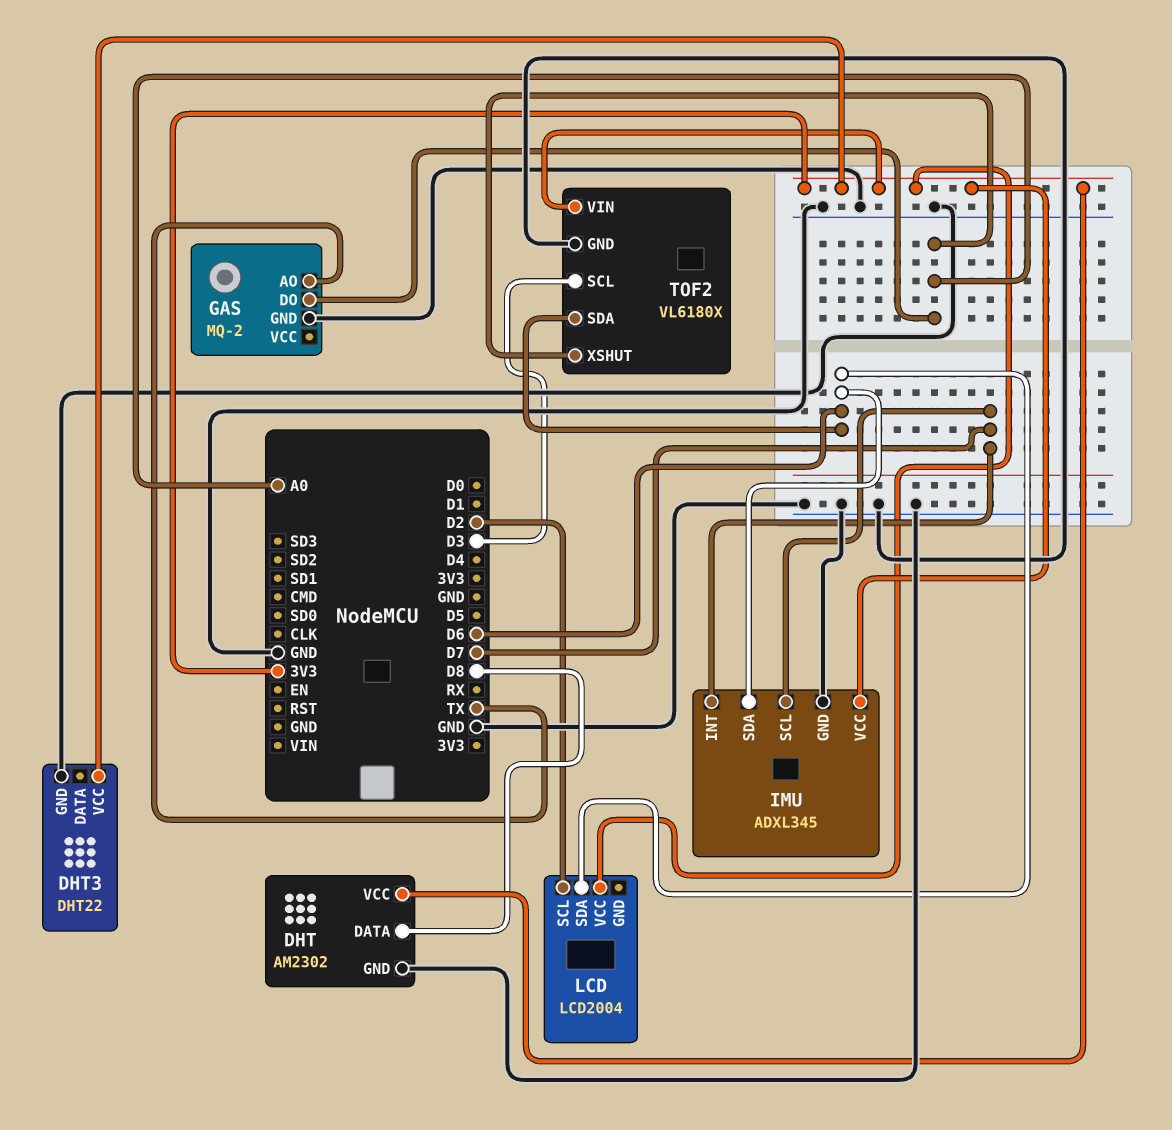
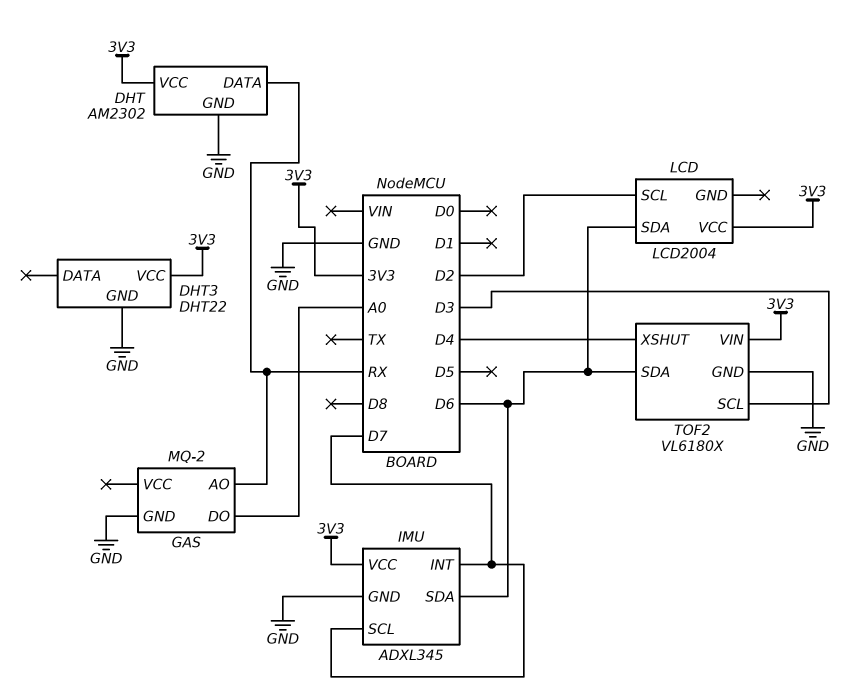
DHT pin DATA: D8 -> RX
GAS pin AO: TX -> RX
TOF2 pin XSHUT: A0 -> D4

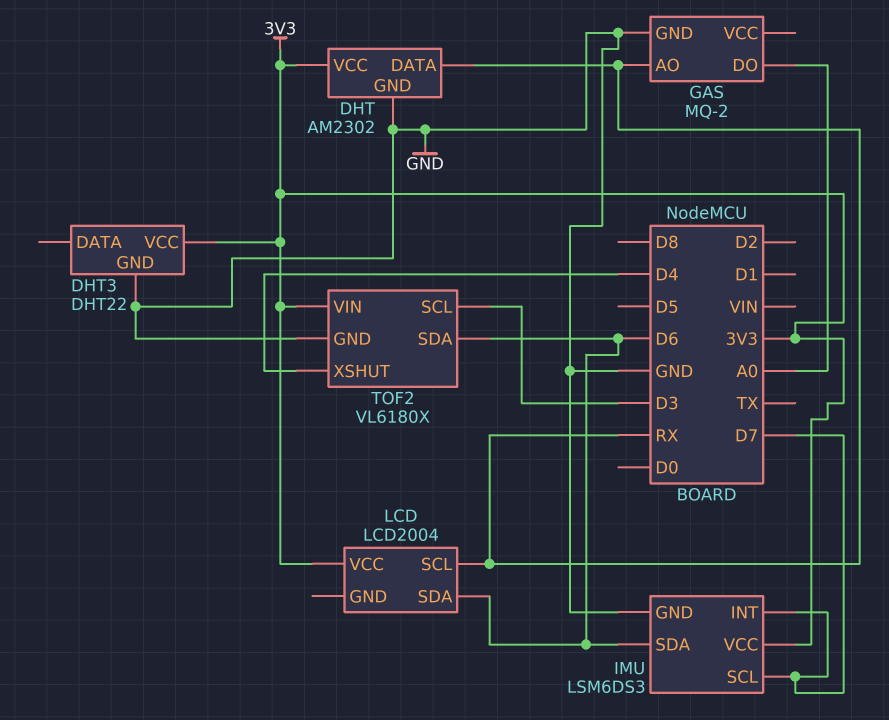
IMU: ADXL345 -> LSM6DS3
LCD pin SCL: D2 -> RX

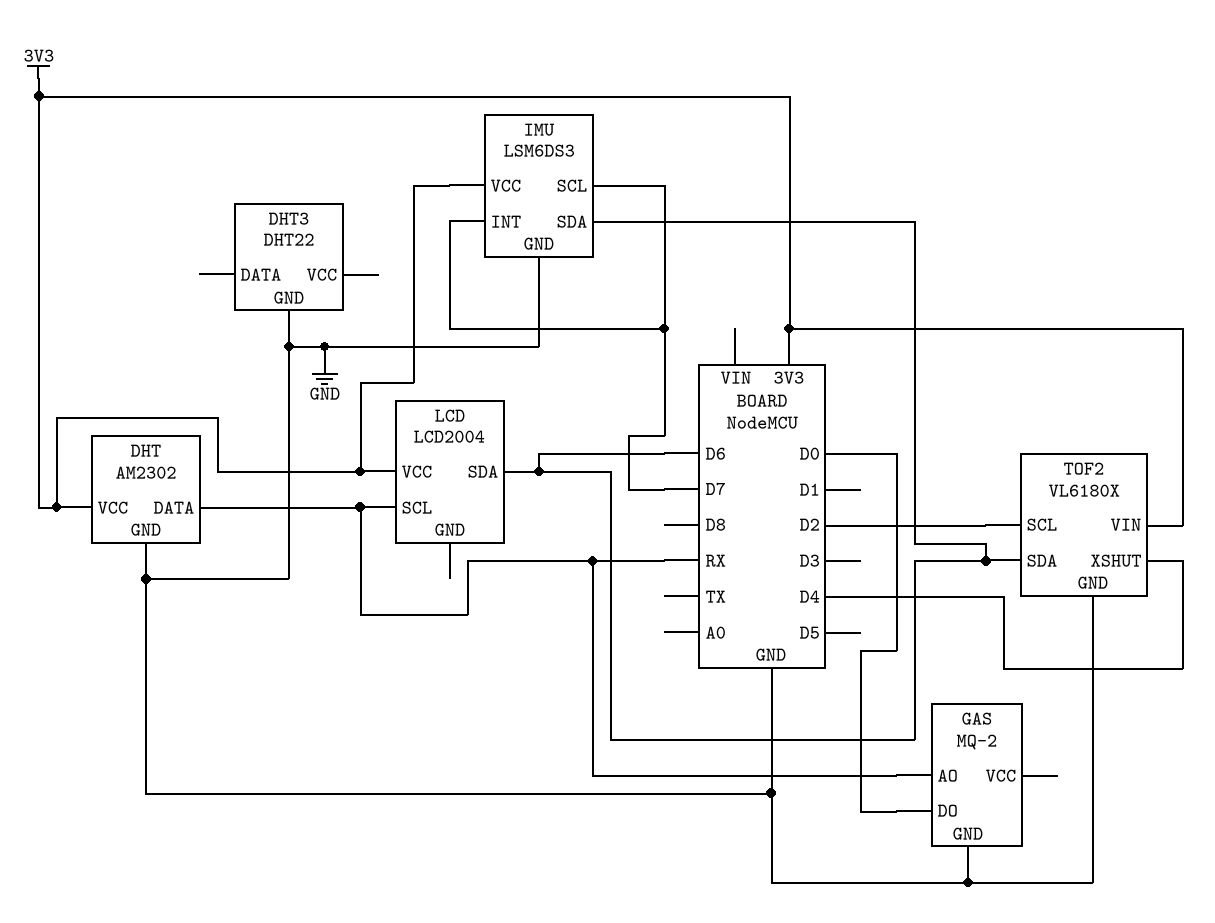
DHT3 pin VCC: 3V3 -> none
GAS pin DO: A0 -> D0
TOF2 pin SCL: D3 -> D2

